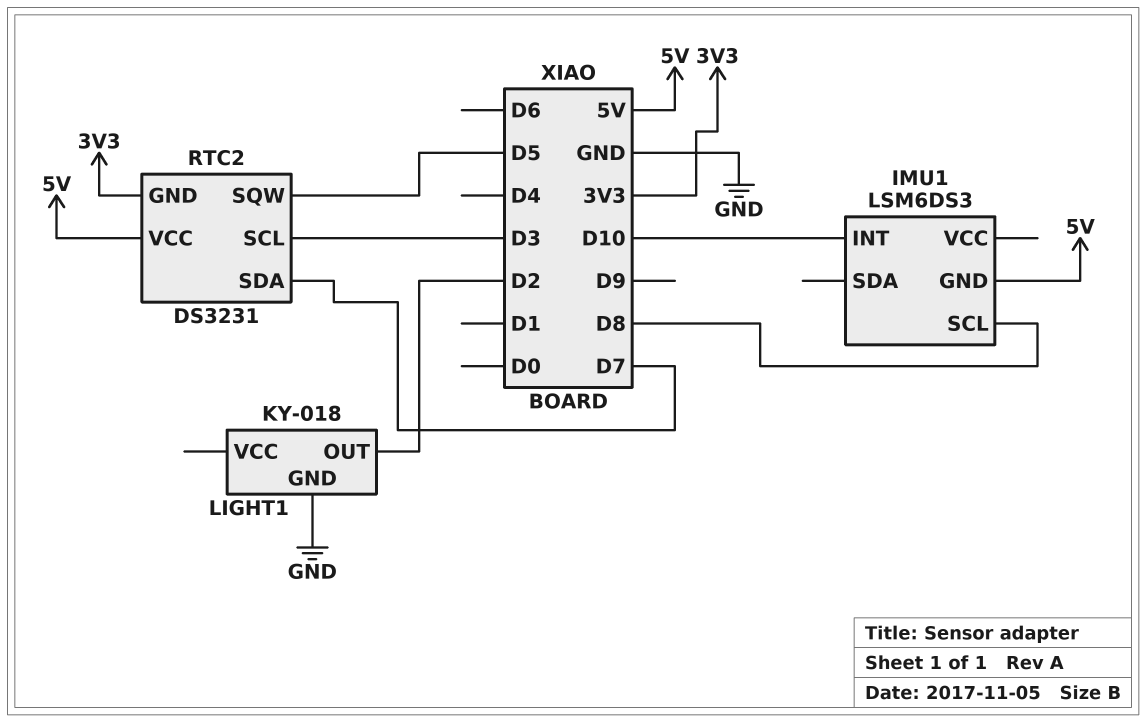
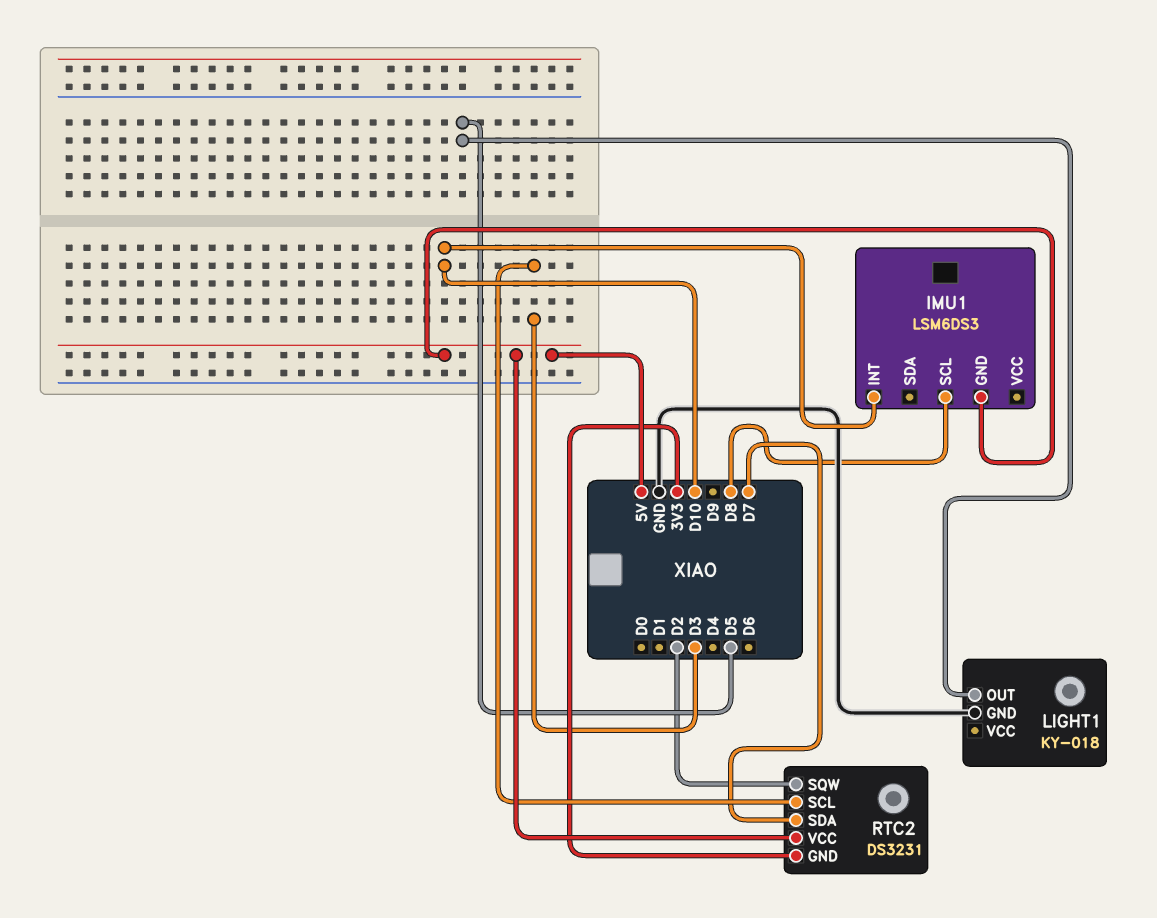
LIGHT1 pin OUT: D2 -> D5
RTC2 pin SQW: D5 -> D2

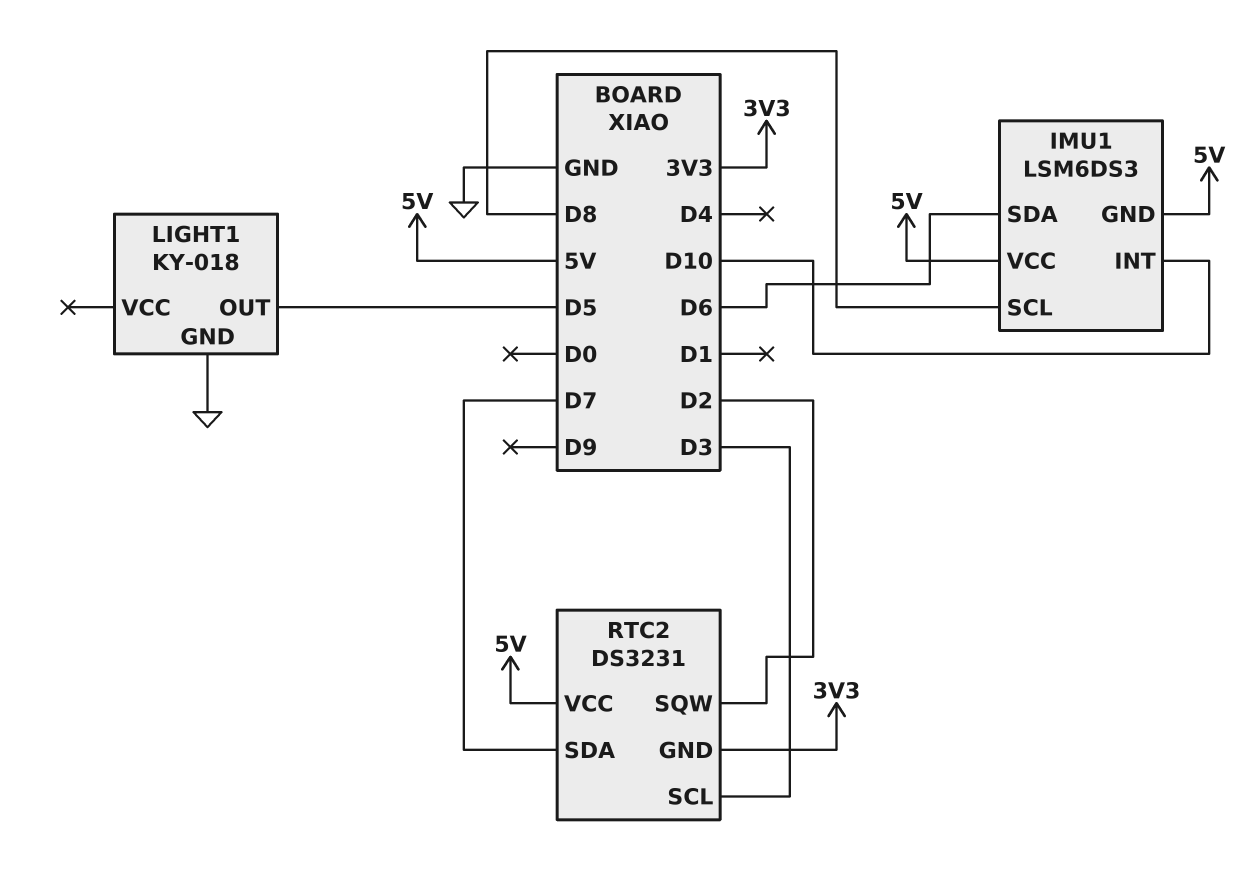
IMU1 pin SDA: none -> D6
IMU1 pin VCC: none -> 5V

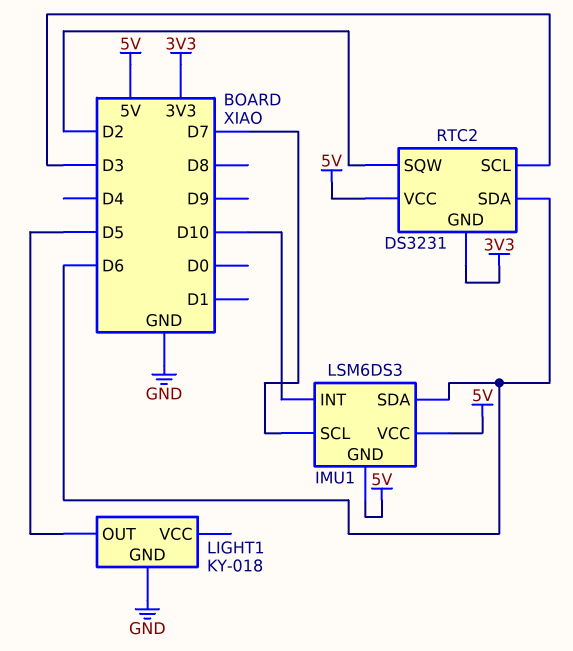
IMU1 pin SCL: D8 -> D7
RTC2 pin SDA: D7 -> D6

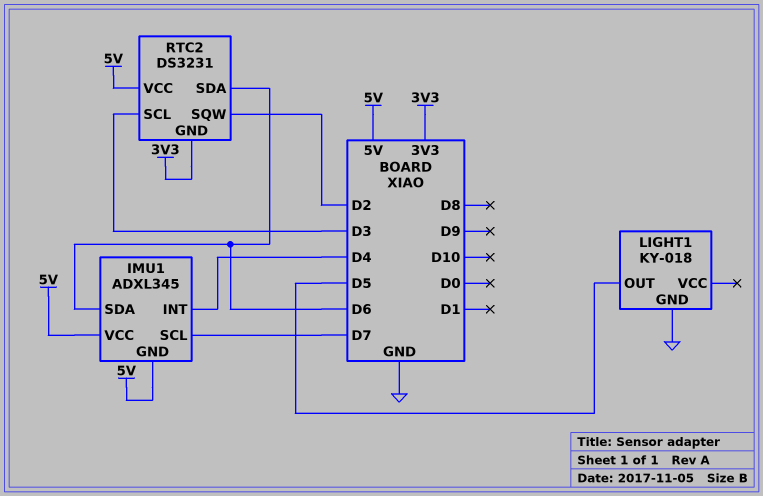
IMU1: LSM6DS3 -> ADXL345
IMU1 pin INT: D10 -> D4

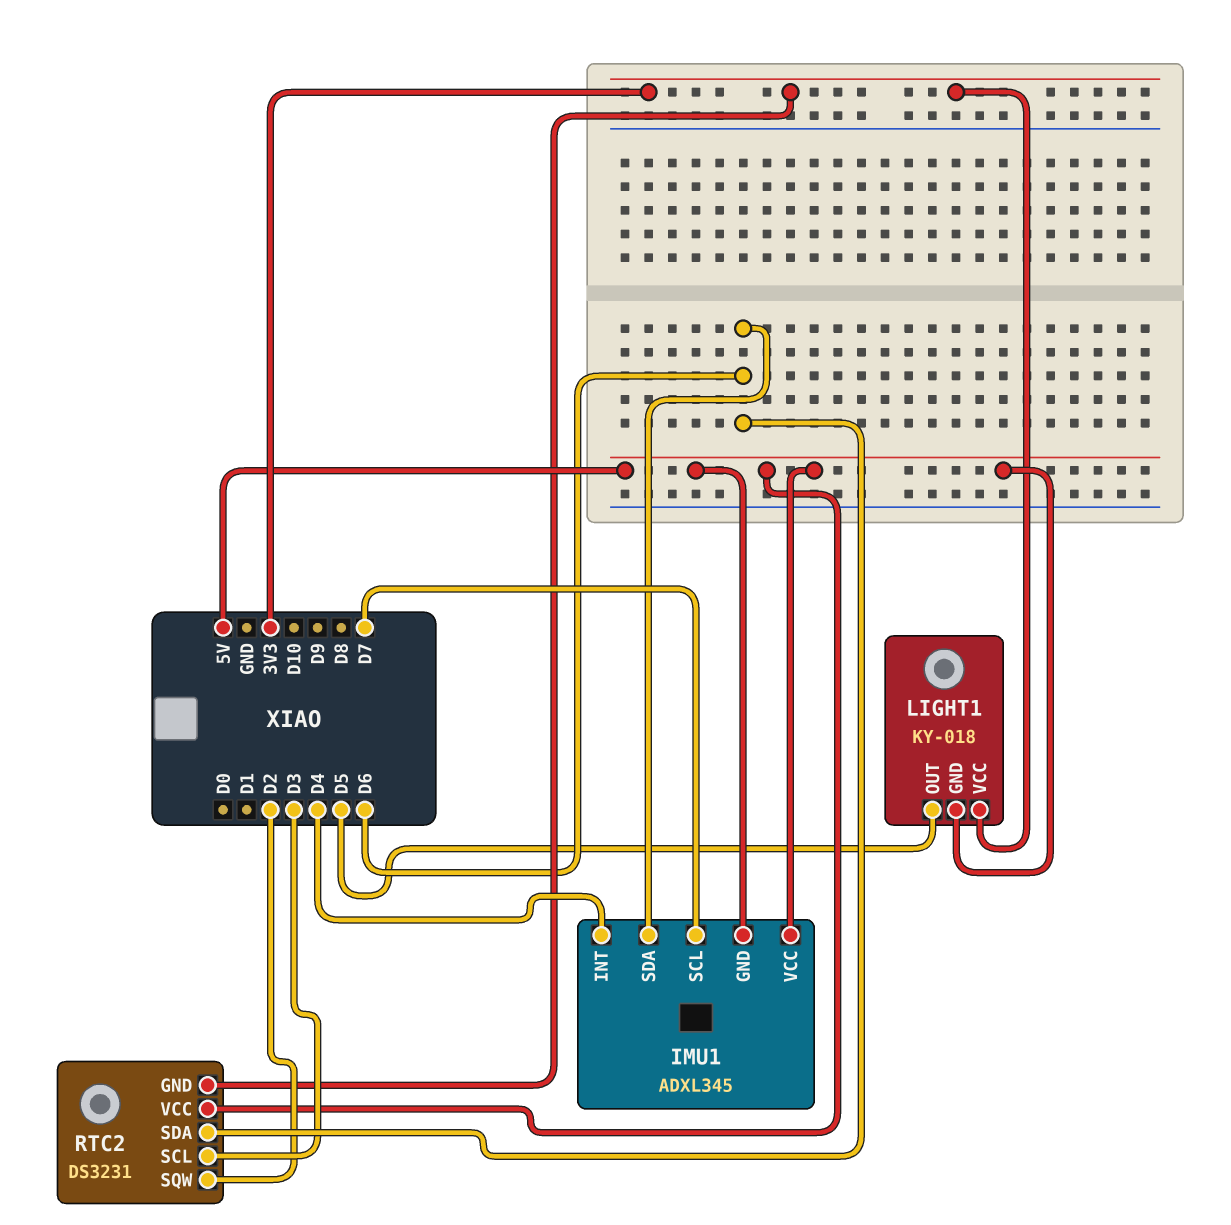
LIGHT1 pin GND: GND -> 5V
LIGHT1 pin VCC: none -> 3V3

